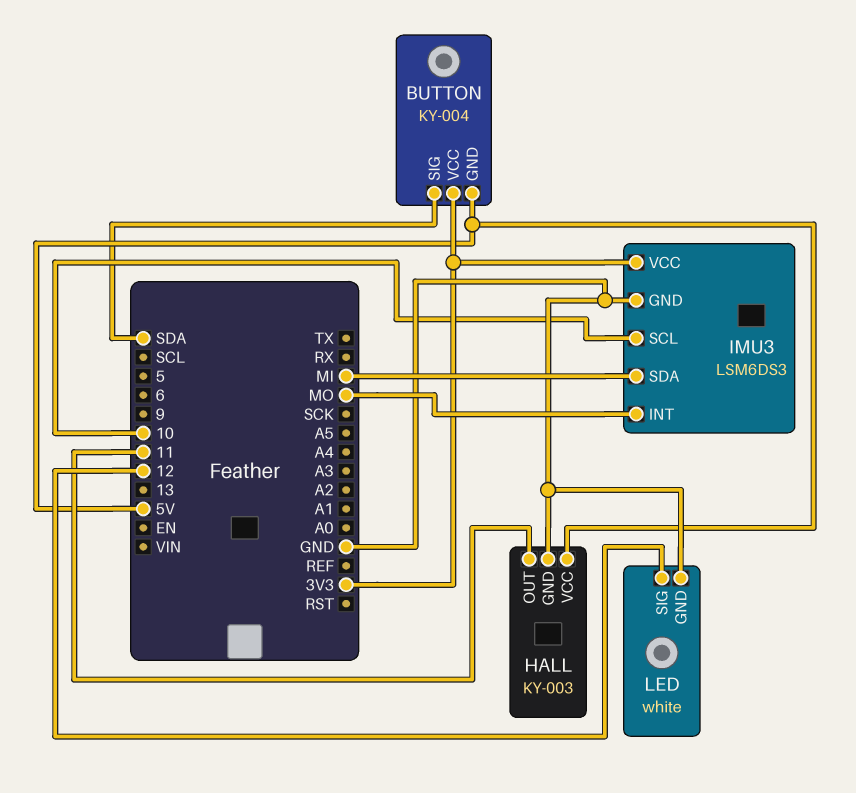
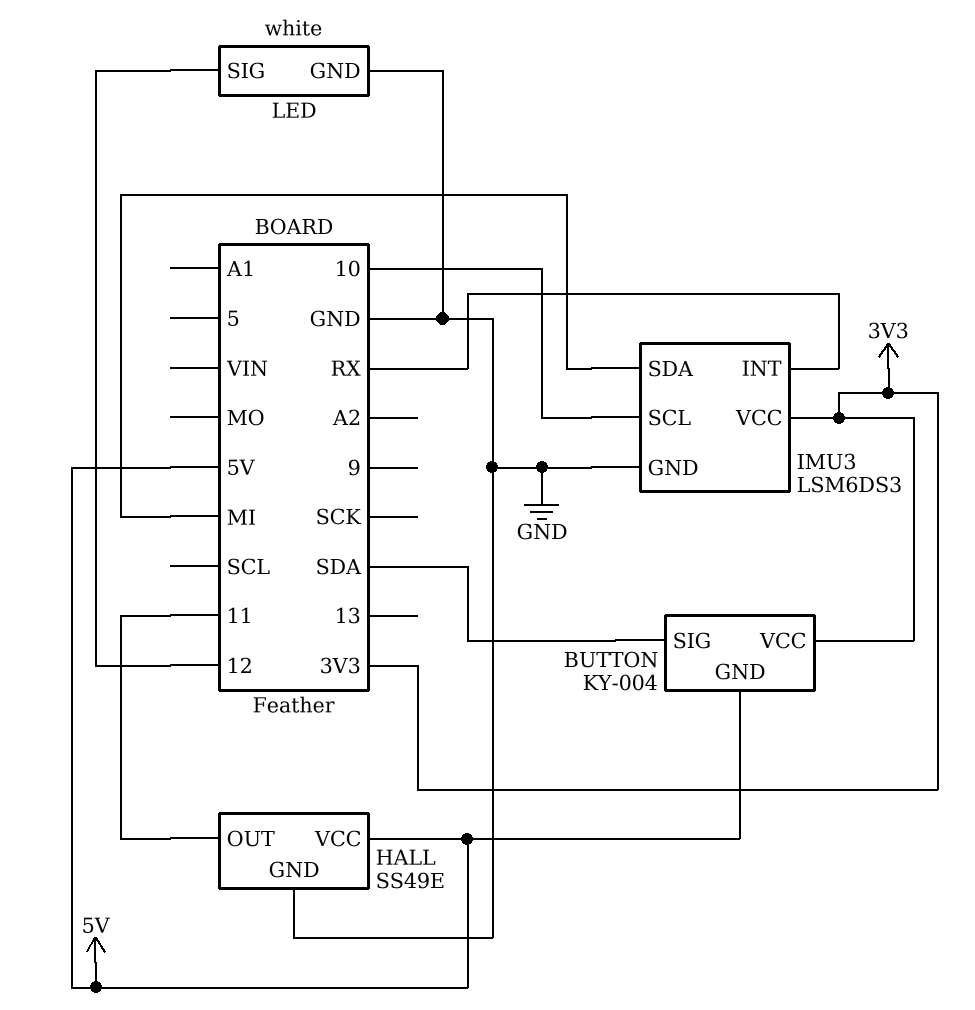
HALL: KY-003 -> SS49E
IMU3 pin INT: MO -> RX

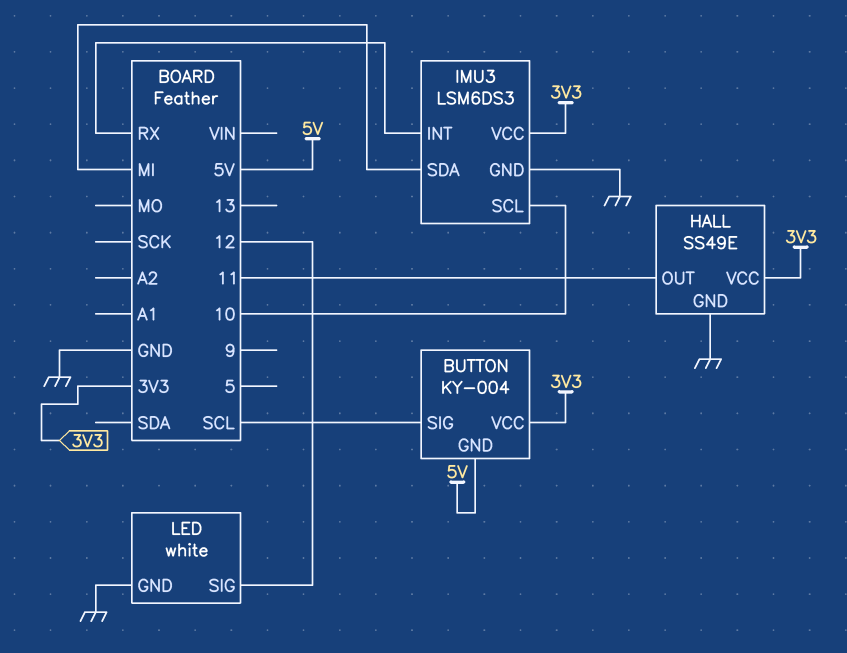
BUTTON pin SIG: SDA -> SCL
HALL pin VCC: 5V -> 3V3

